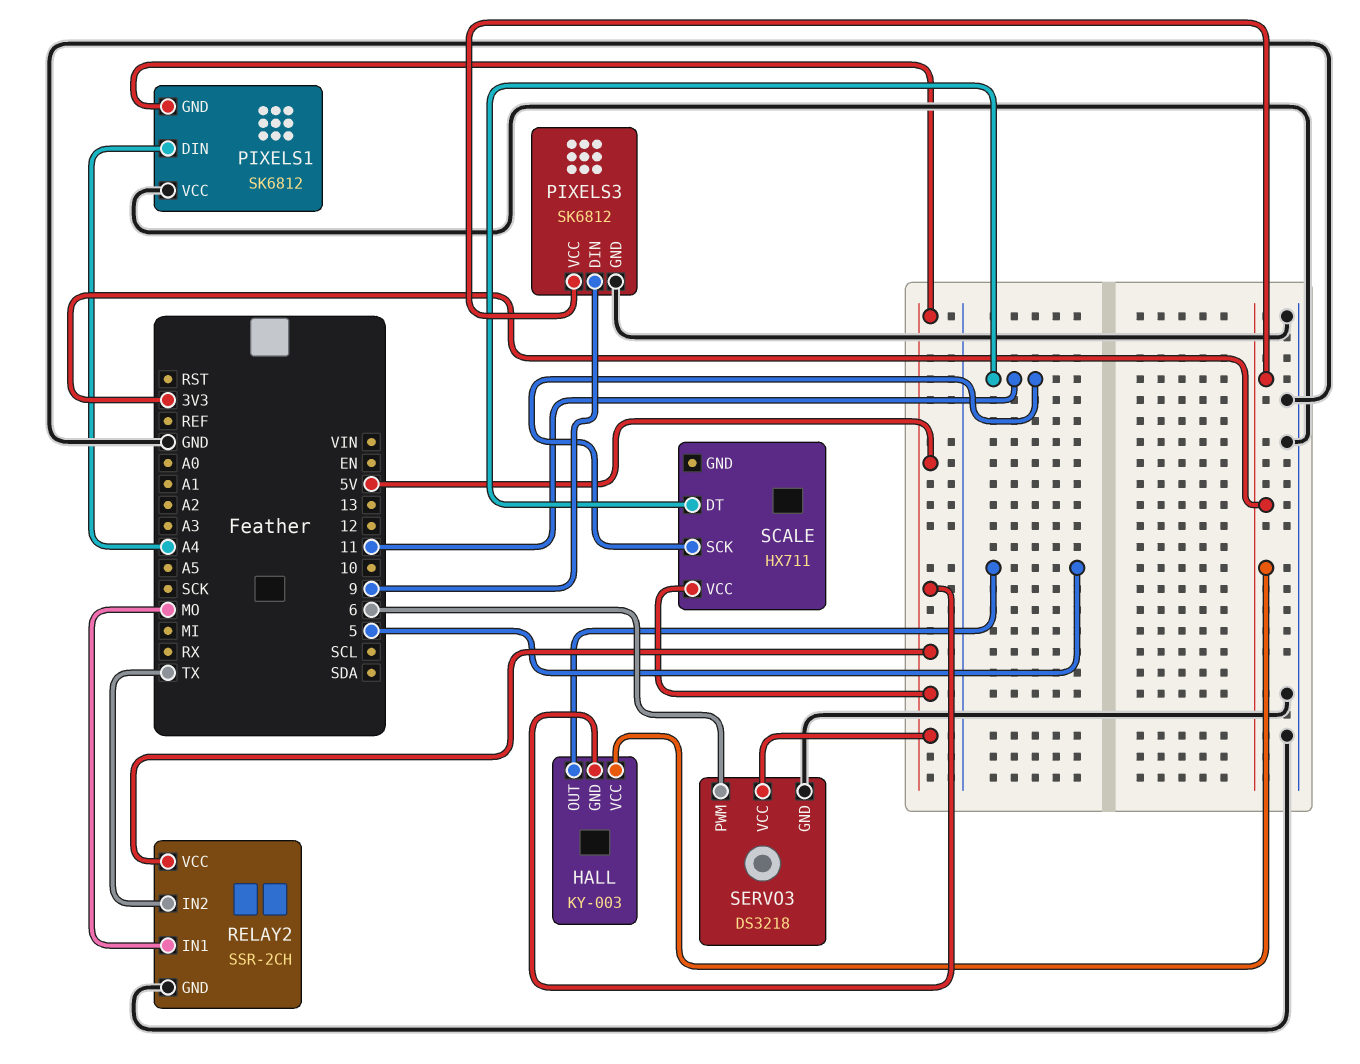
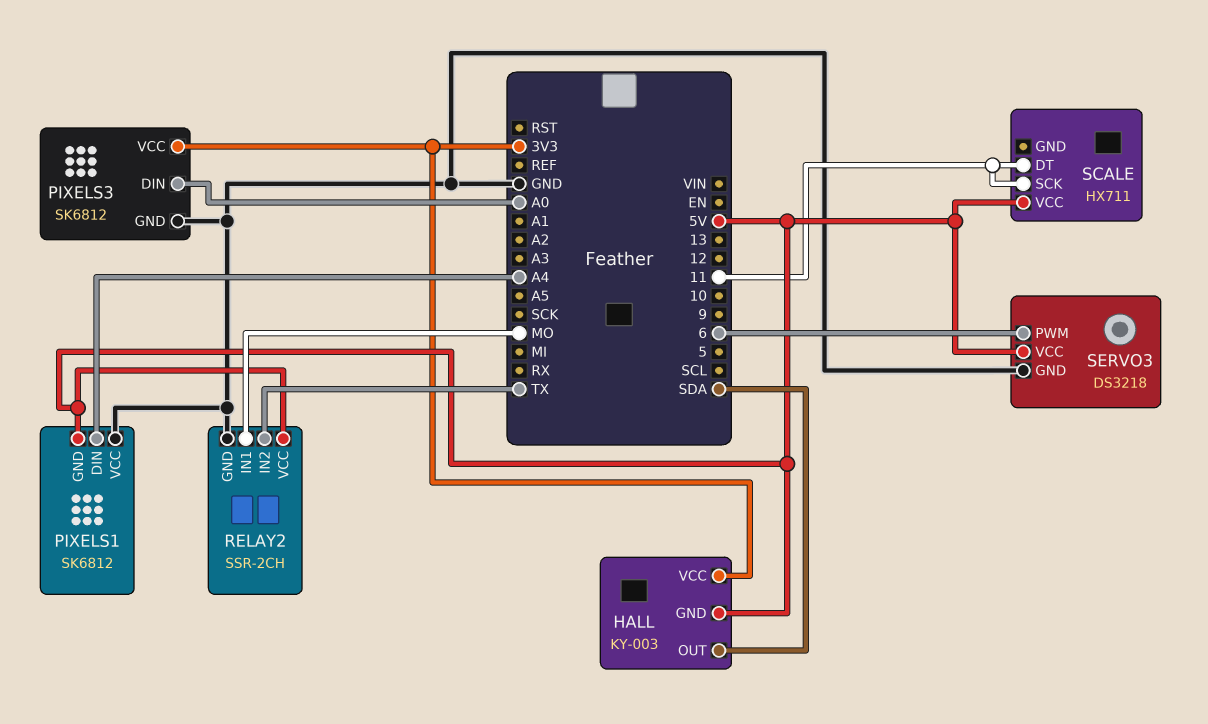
HALL pin OUT: 5 -> SDA
PIXELS3 pin DIN: 9 -> A0

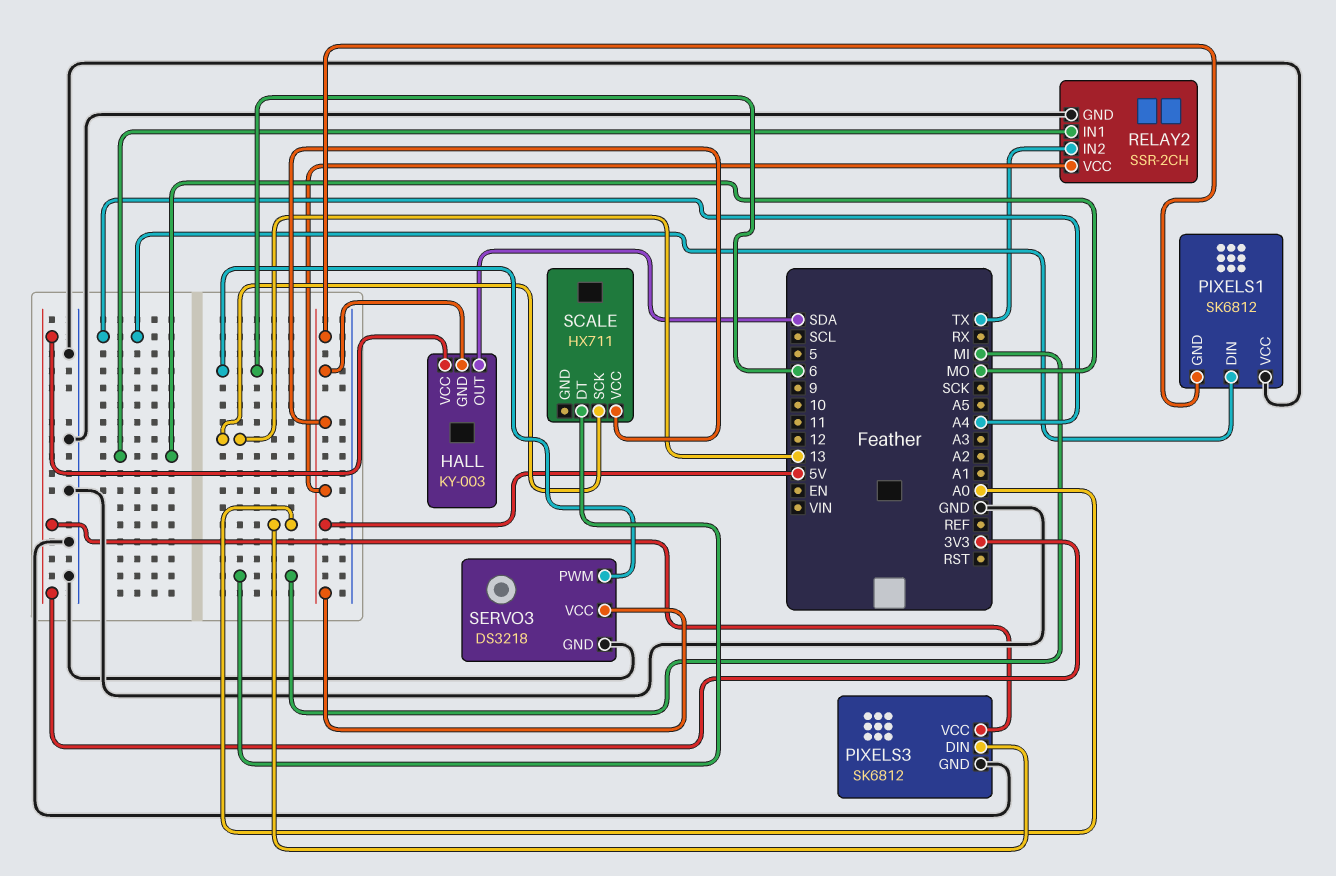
SCALE pin DT: 11 -> MI
SCALE pin SCK: 11 -> 13

